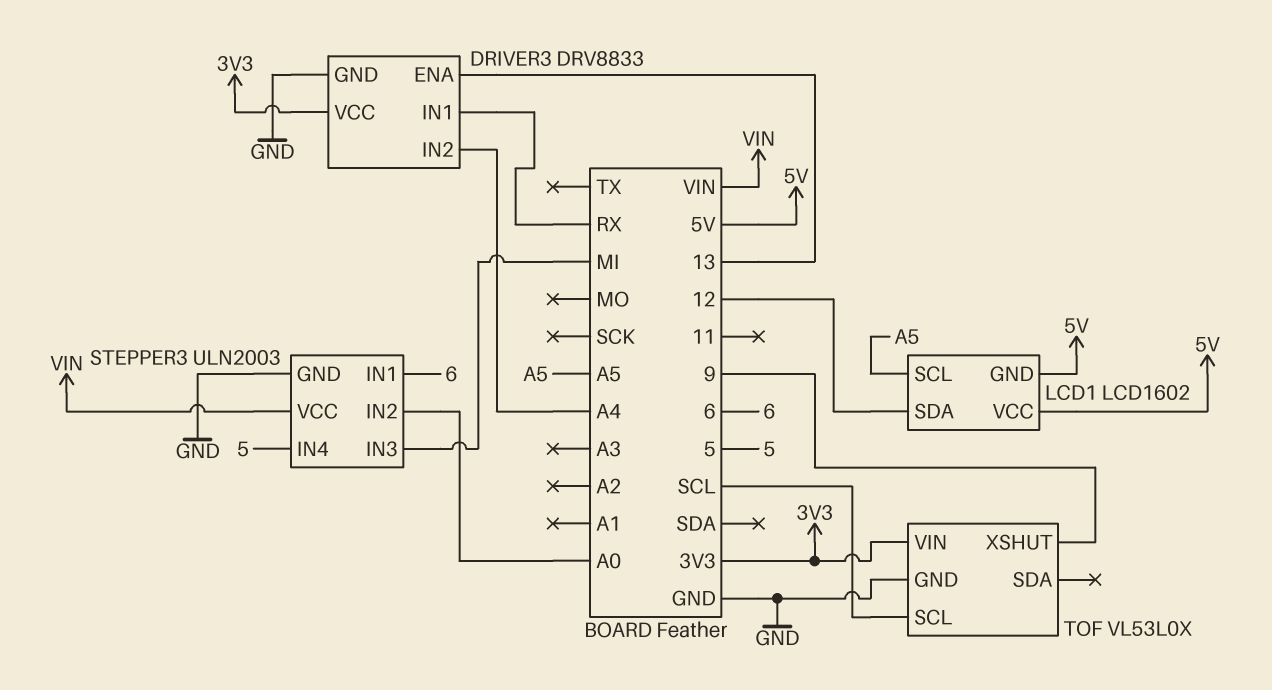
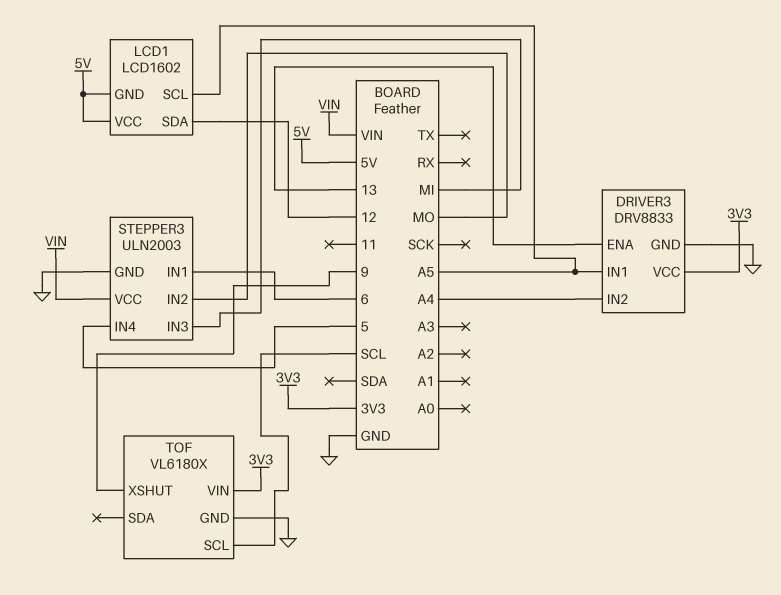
DRIVER3 pin IN1: RX -> A5
STEPPER3 pin IN2: A0 -> MO
TOF: VL53L0X -> VL6180X

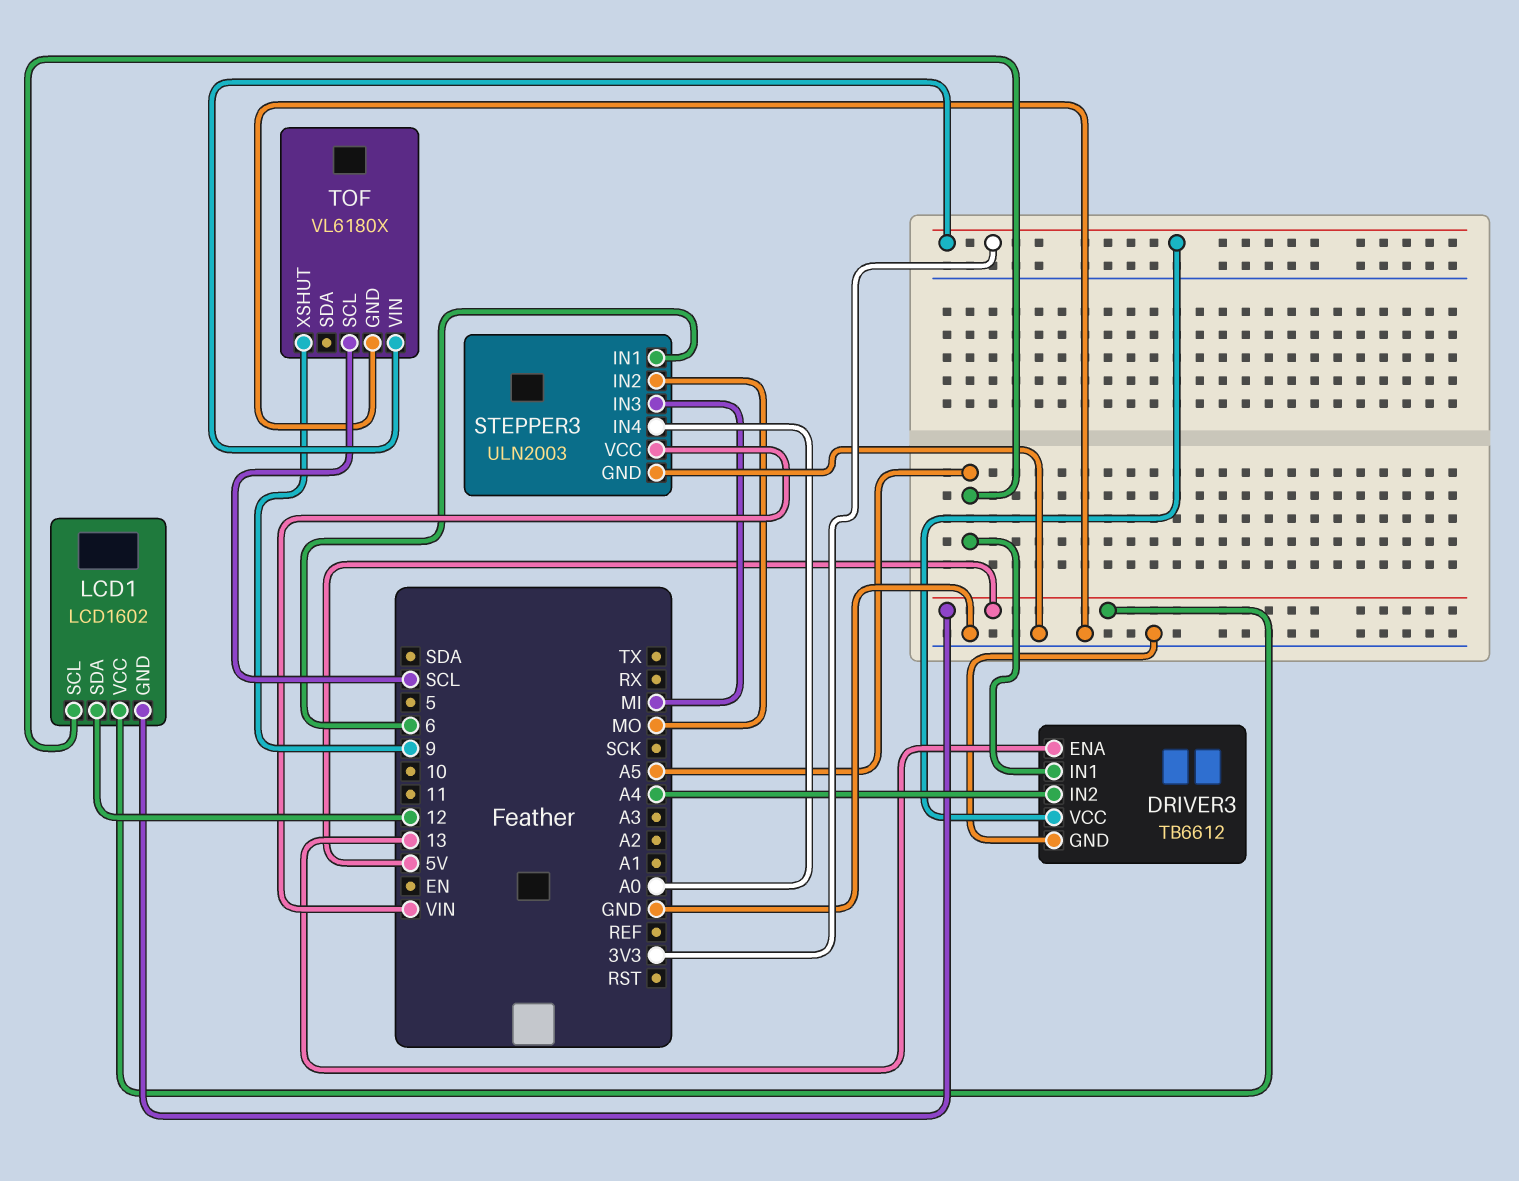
DRIVER3: DRV8833 -> TB6612
STEPPER3 pin IN4: 5 -> A0

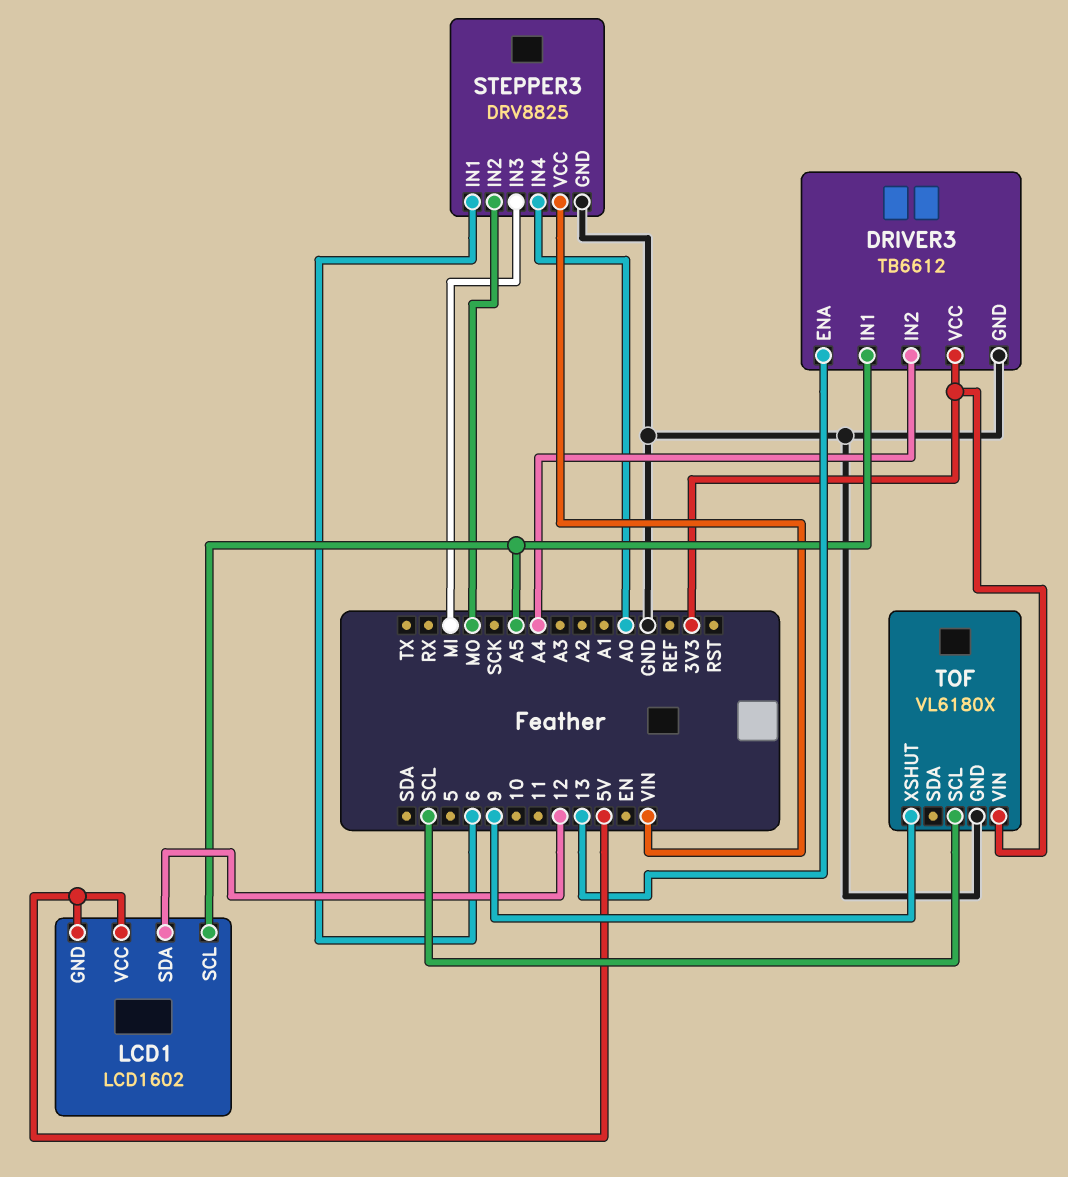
STEPPER3: ULN2003 -> DRV8825

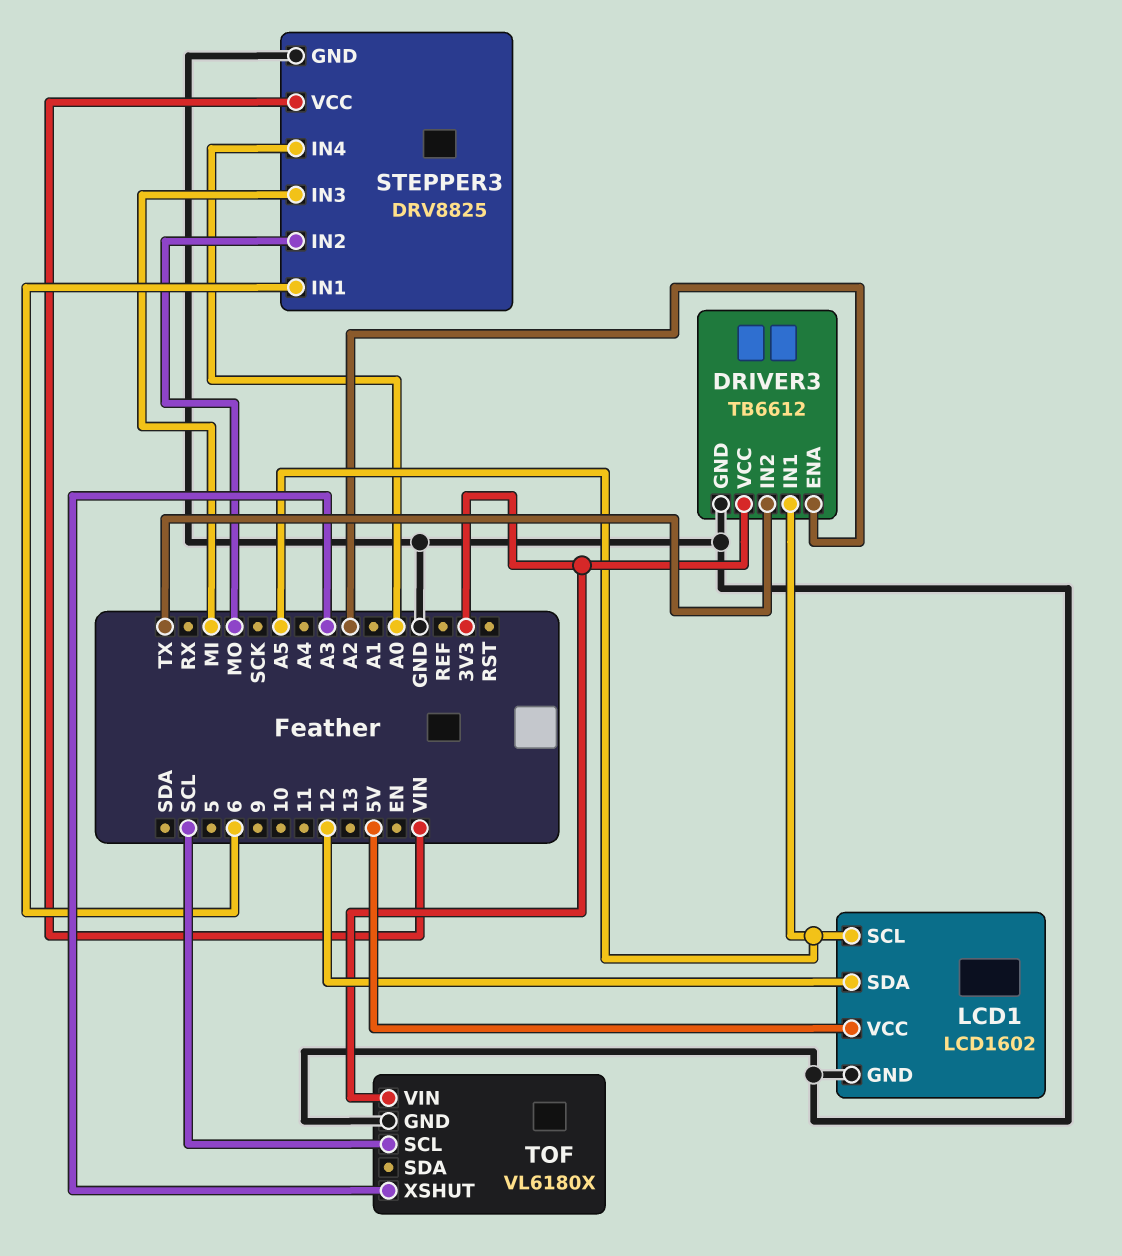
DRIVER3 pin ENA: 13 -> A2
DRIVER3 pin IN2: A4 -> TX
LCD1 pin GND: 5V -> GND
TOF pin XSHUT: 9 -> A3

